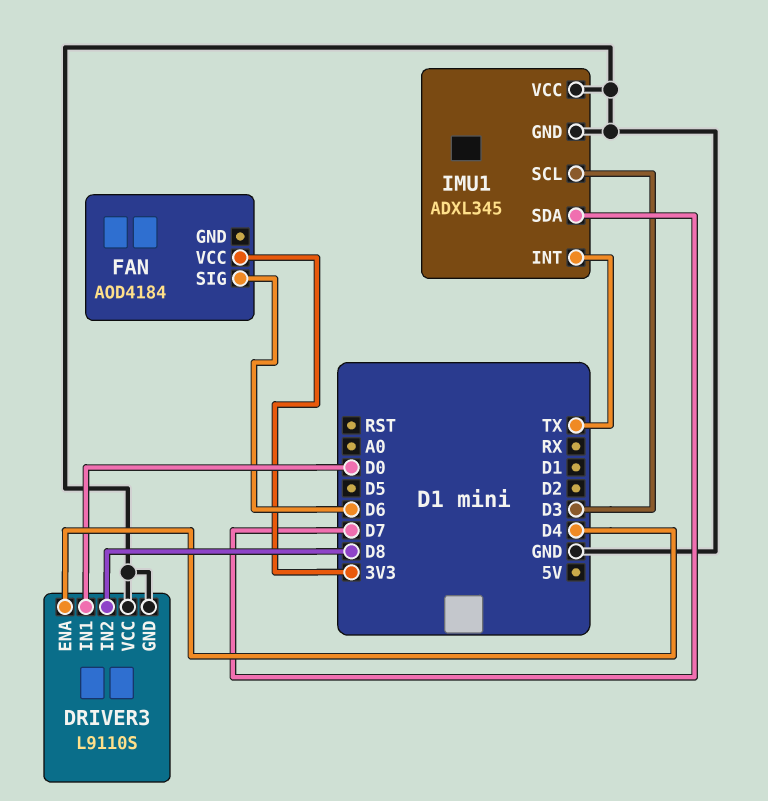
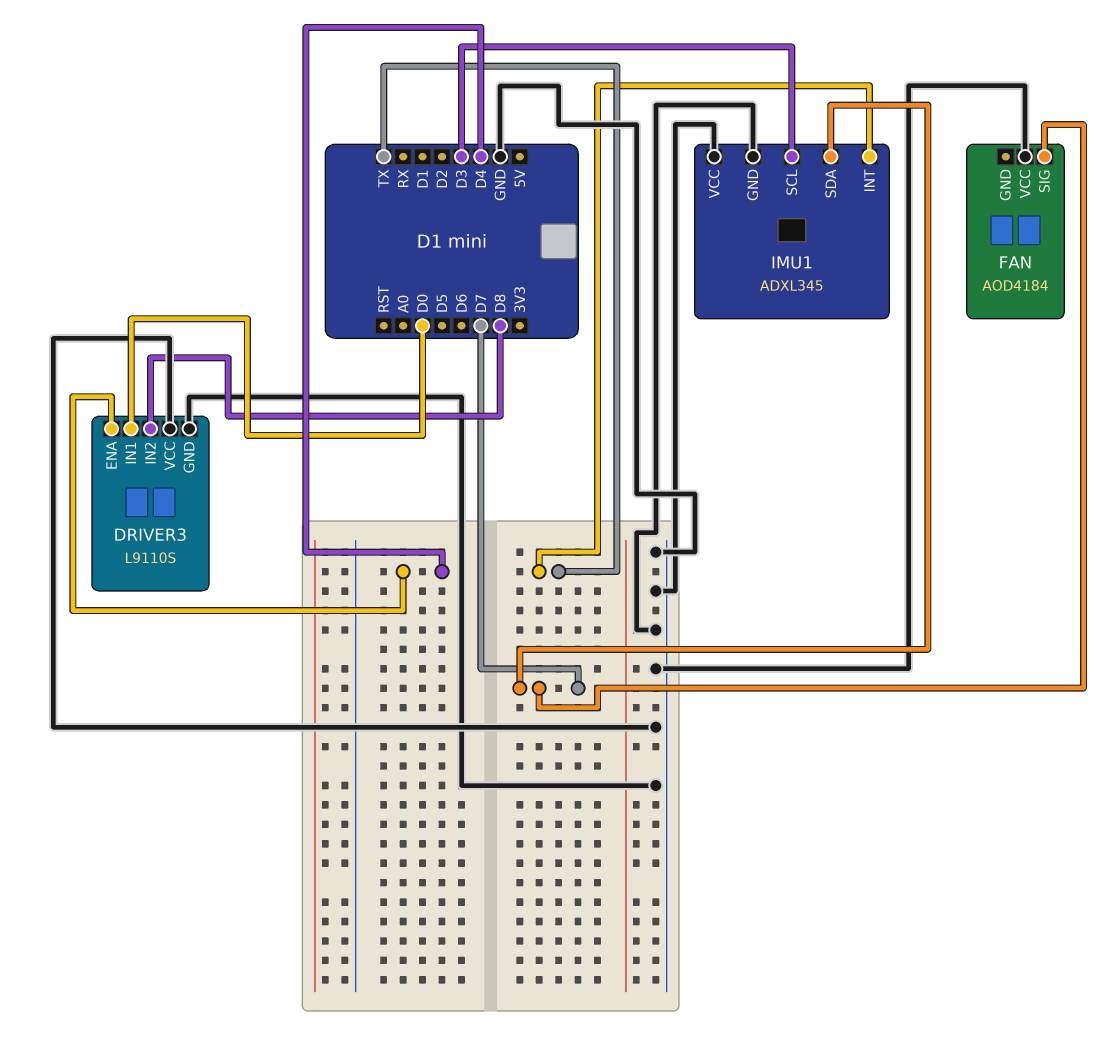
FAN pin SIG: D6 -> D7
FAN pin VCC: 3V3 -> GND

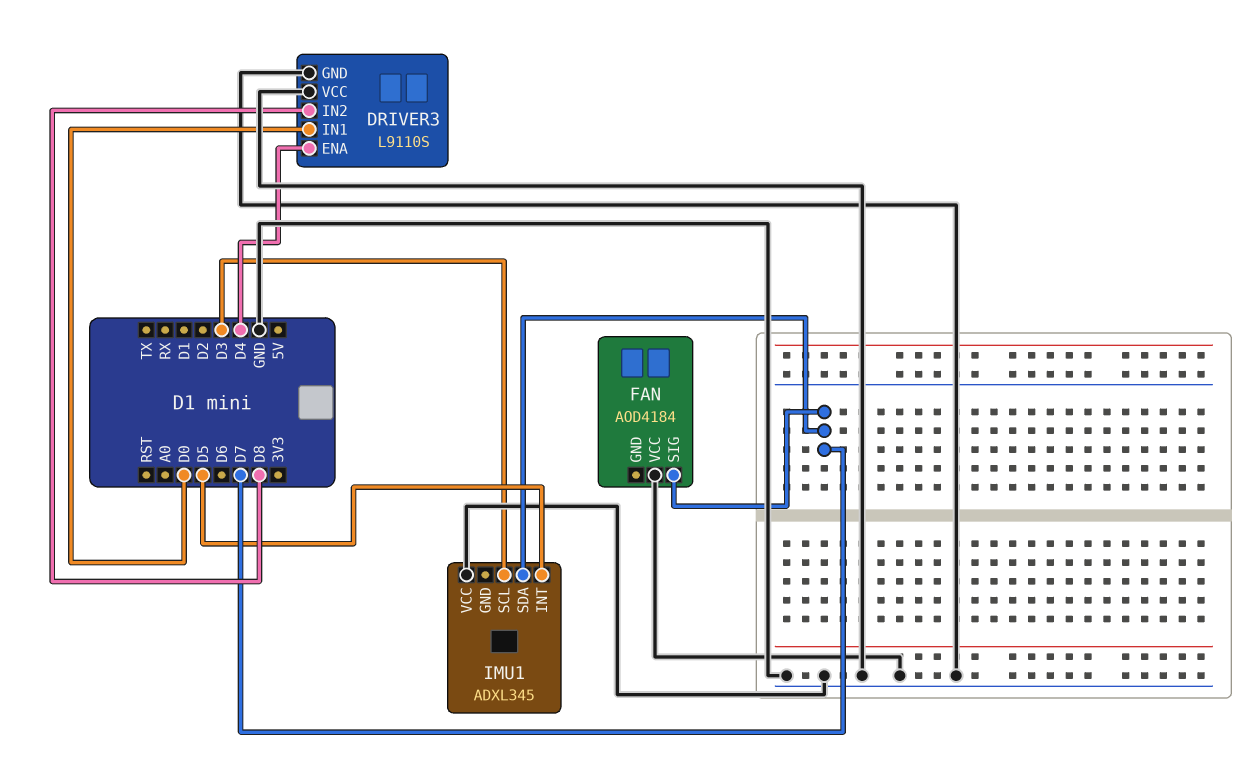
IMU1 pin GND: GND -> none
IMU1 pin INT: TX -> D5

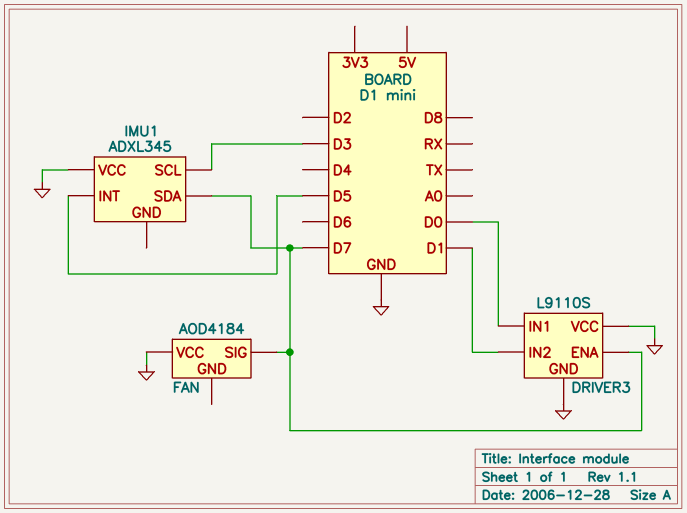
DRIVER3 pin ENA: D4 -> D7
DRIVER3 pin IN2: D8 -> D1

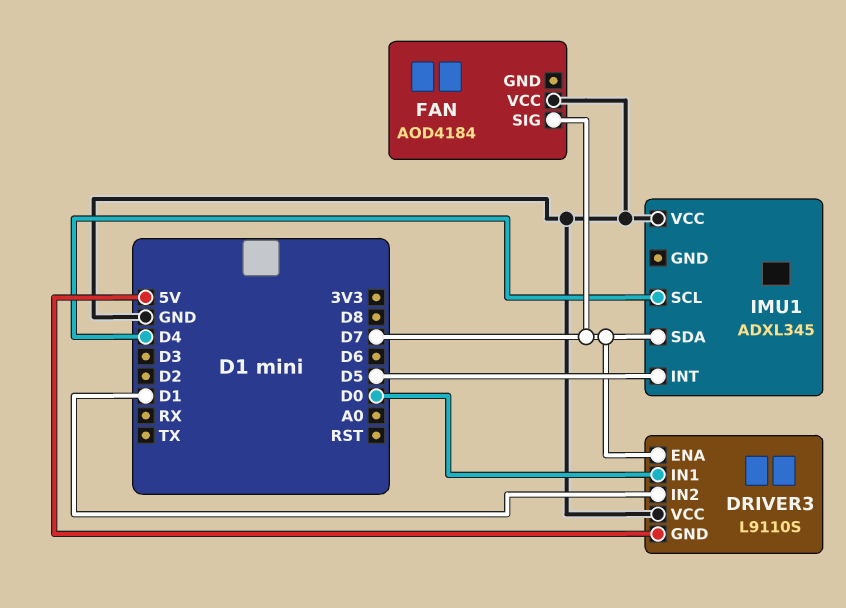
DRIVER3 pin GND: GND -> 5V
IMU1 pin SCL: D3 -> D4

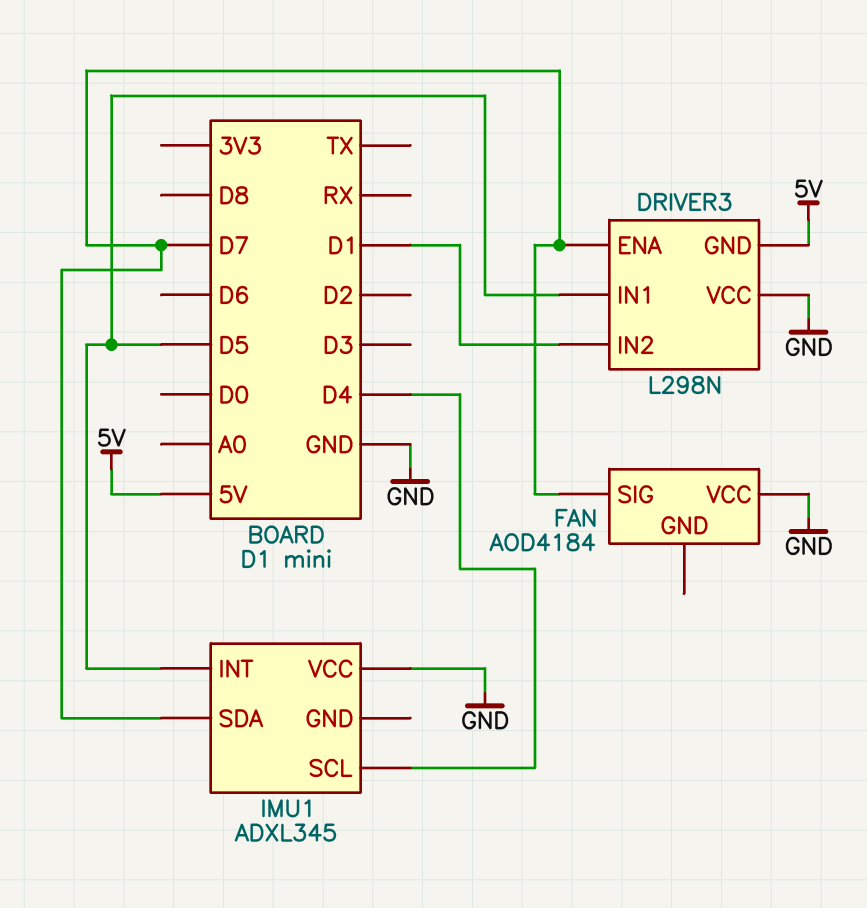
DRIVER3: L9110S -> L298N
DRIVER3 pin IN1: D0 -> D5

